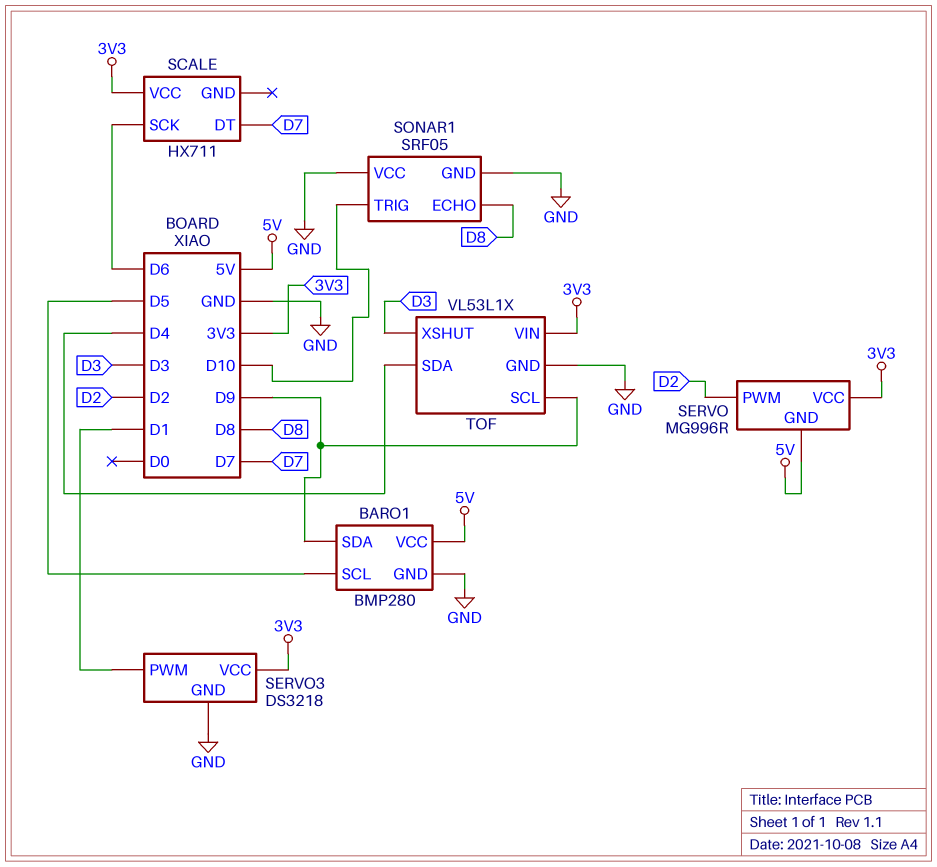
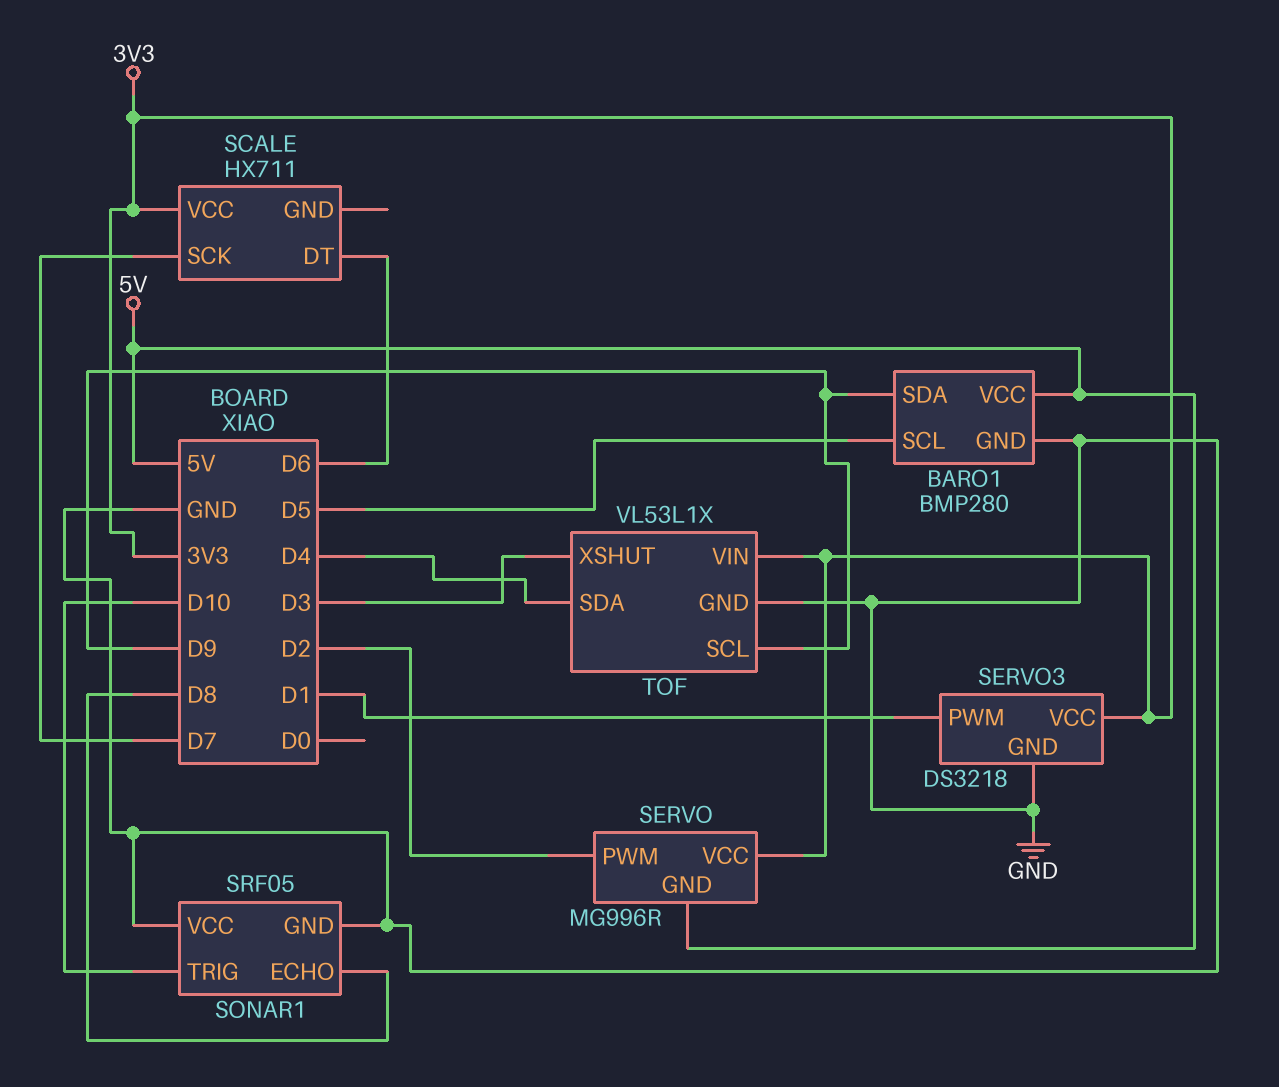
SCALE pin DT: D7 -> D6
SCALE pin SCK: D6 -> D7

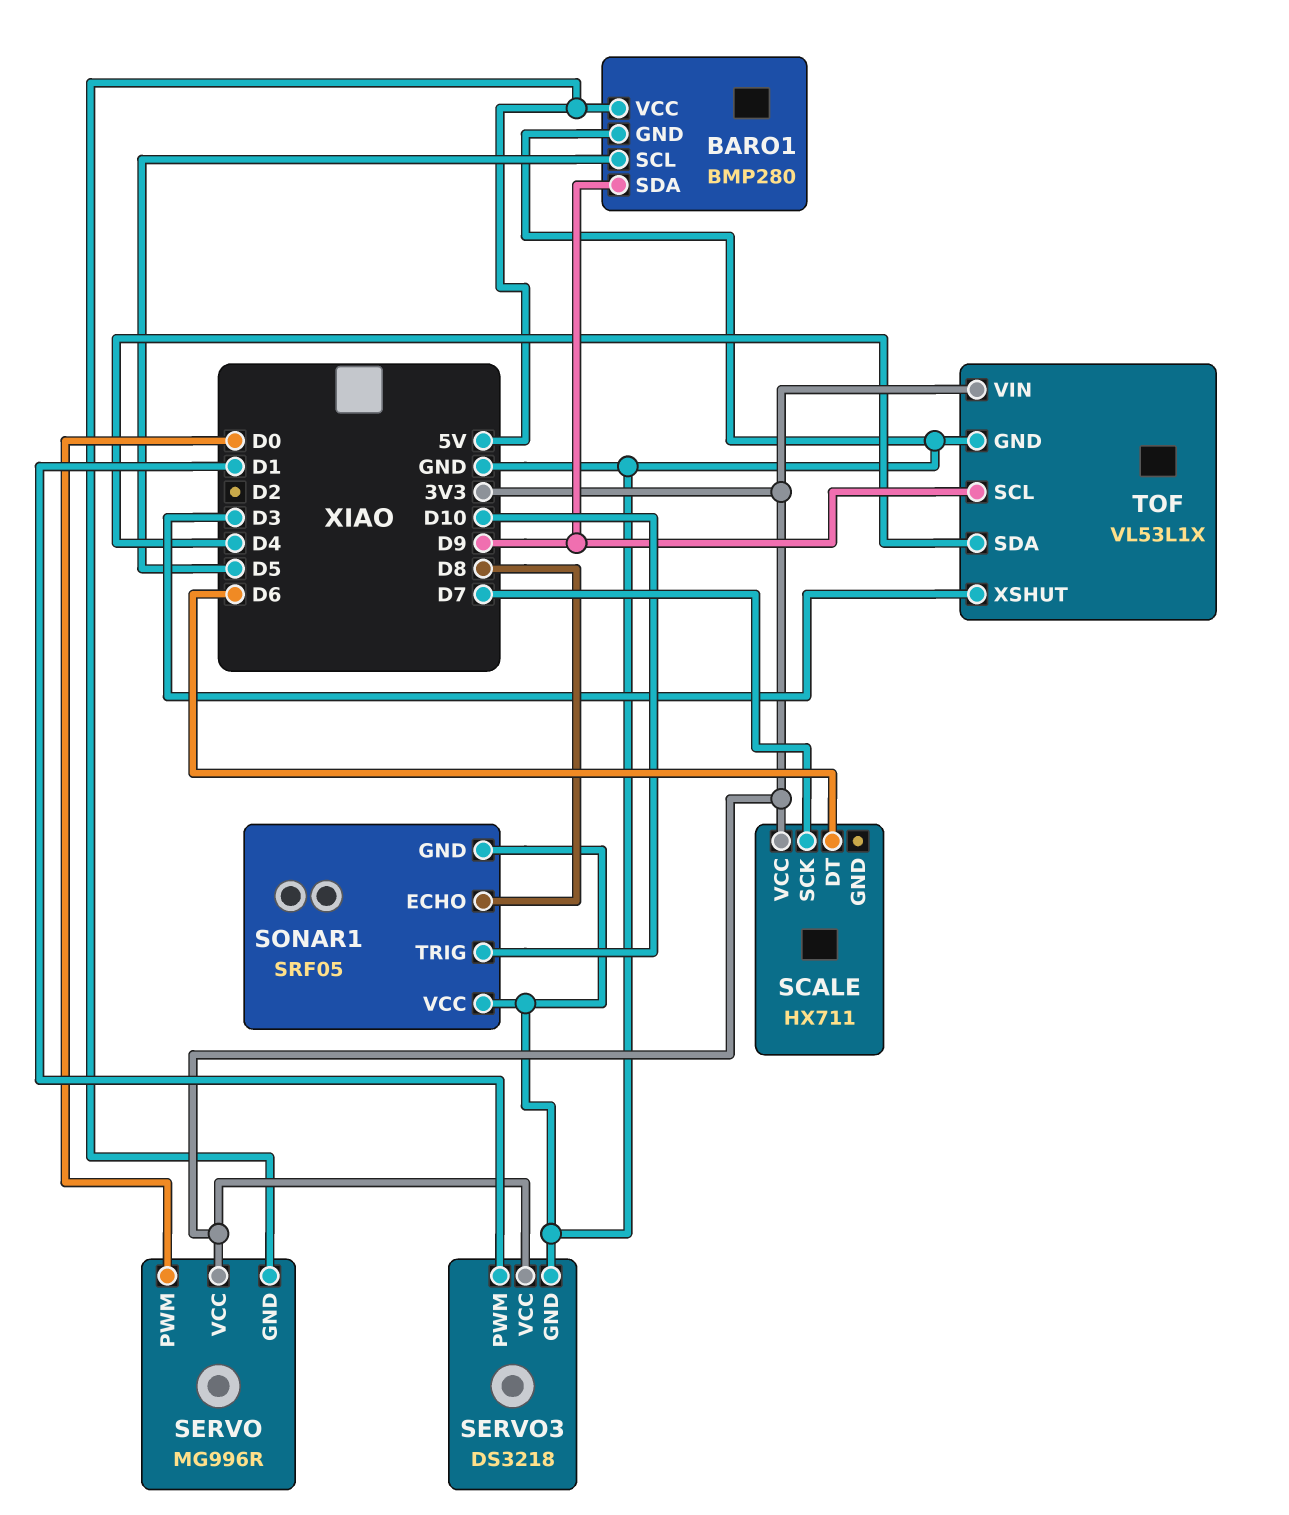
SERVO pin PWM: D2 -> D0

